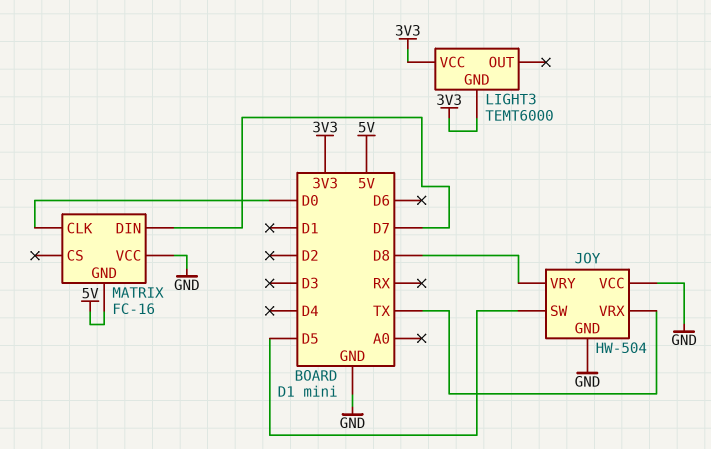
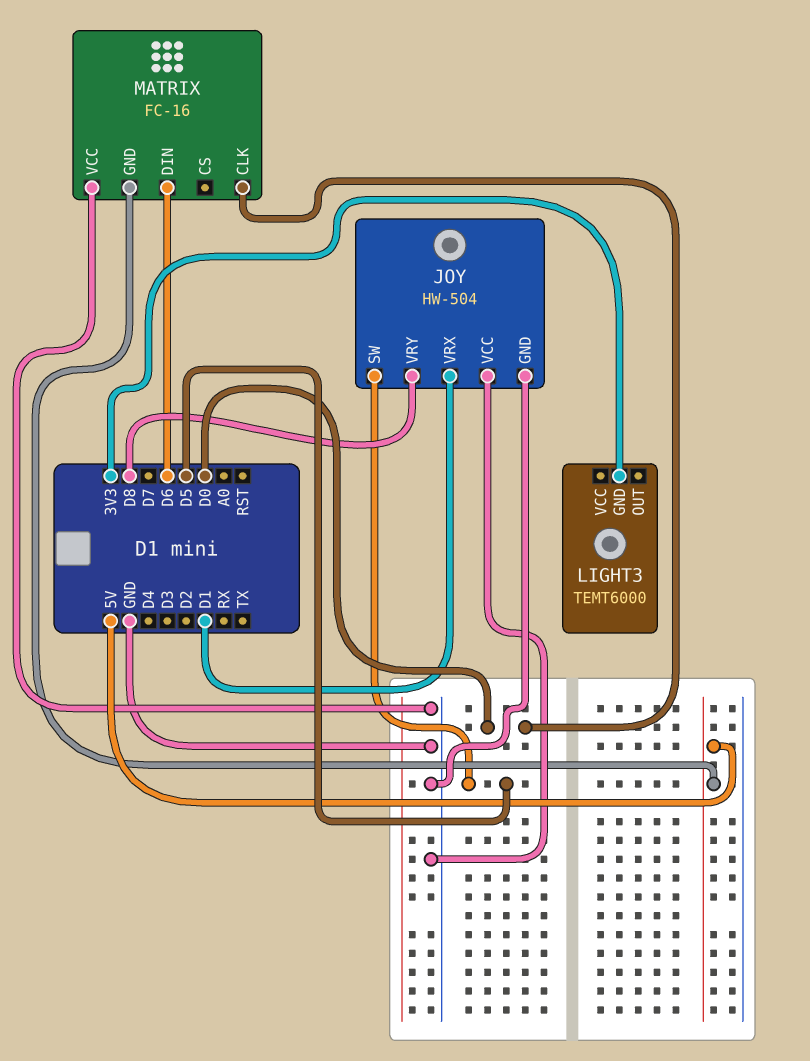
JOY pin VRX: TX -> D1
LIGHT3 pin VCC: 3V3 -> none
MATRIX pin DIN: D7 -> D6

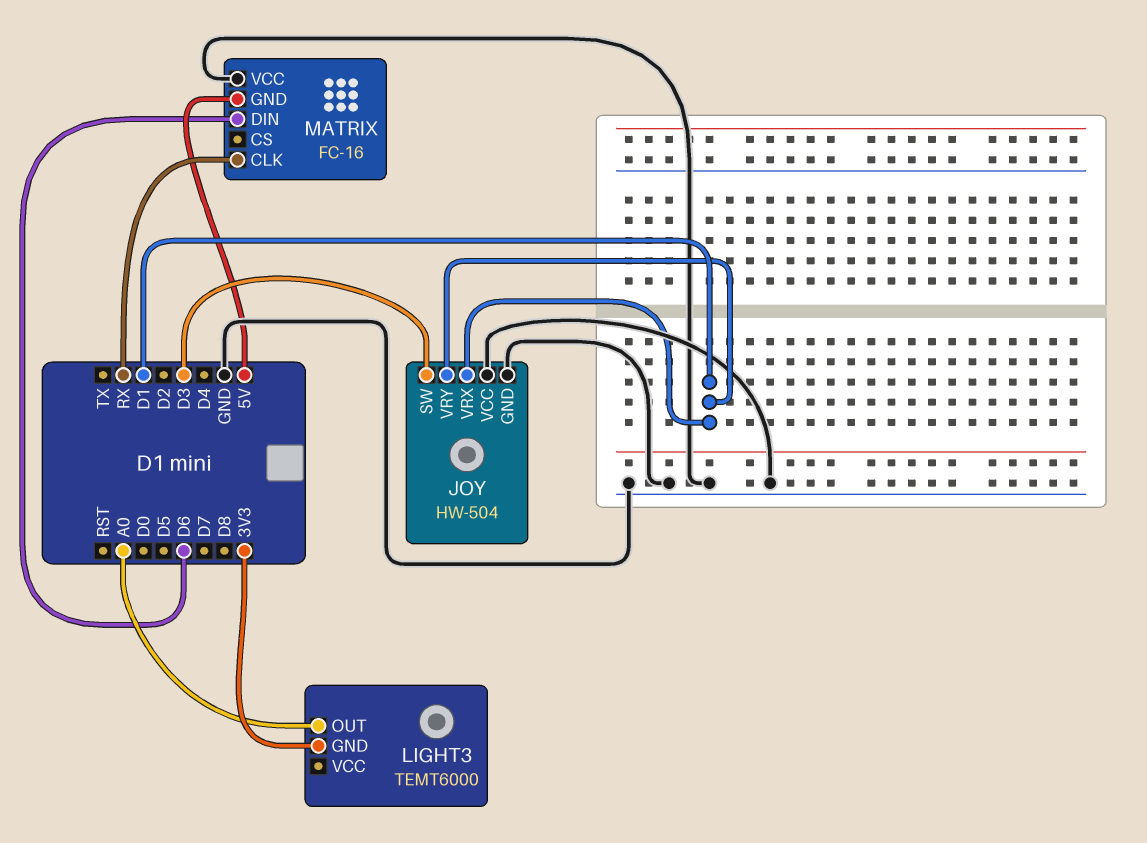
JOY pin SW: D5 -> D3
JOY pin VRY: D8 -> D1
LIGHT3 pin OUT: none -> A0
MATRIX pin CLK: D0 -> RX

